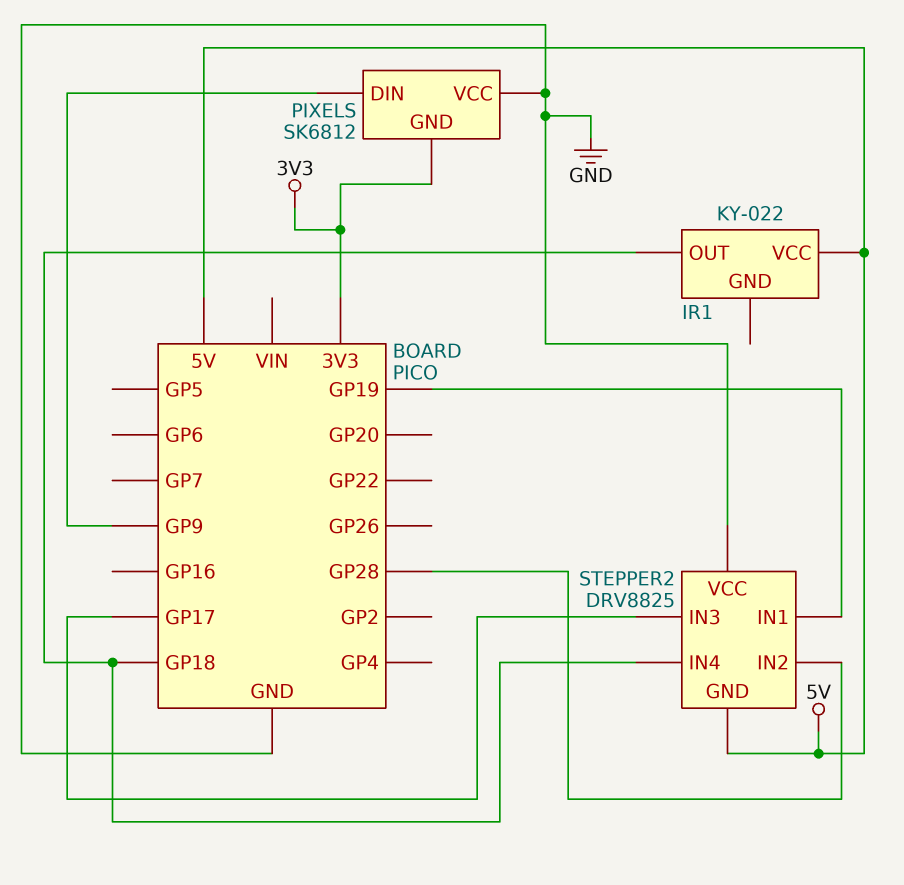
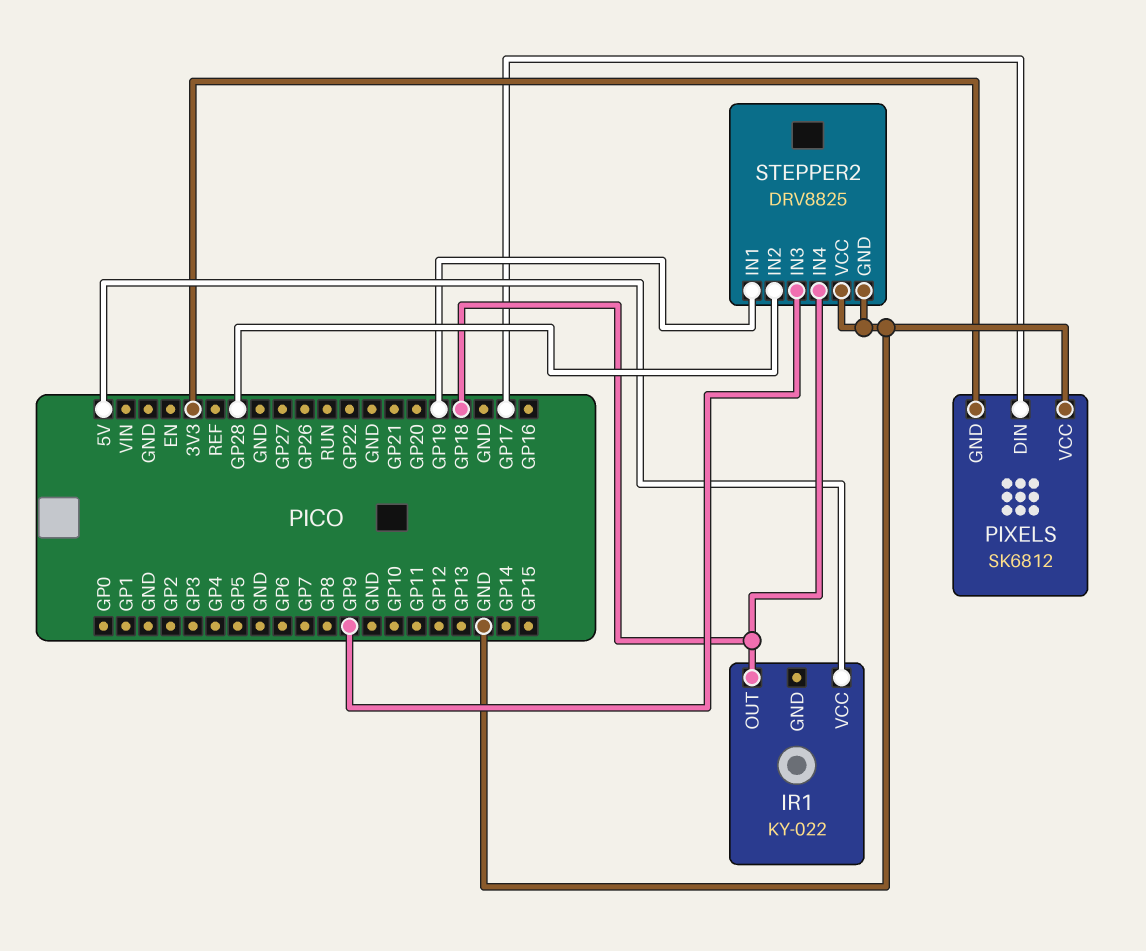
PIXELS pin DIN: GP9 -> GP17
STEPPER2 pin GND: 5V -> GND
STEPPER2 pin IN3: GP17 -> GP9

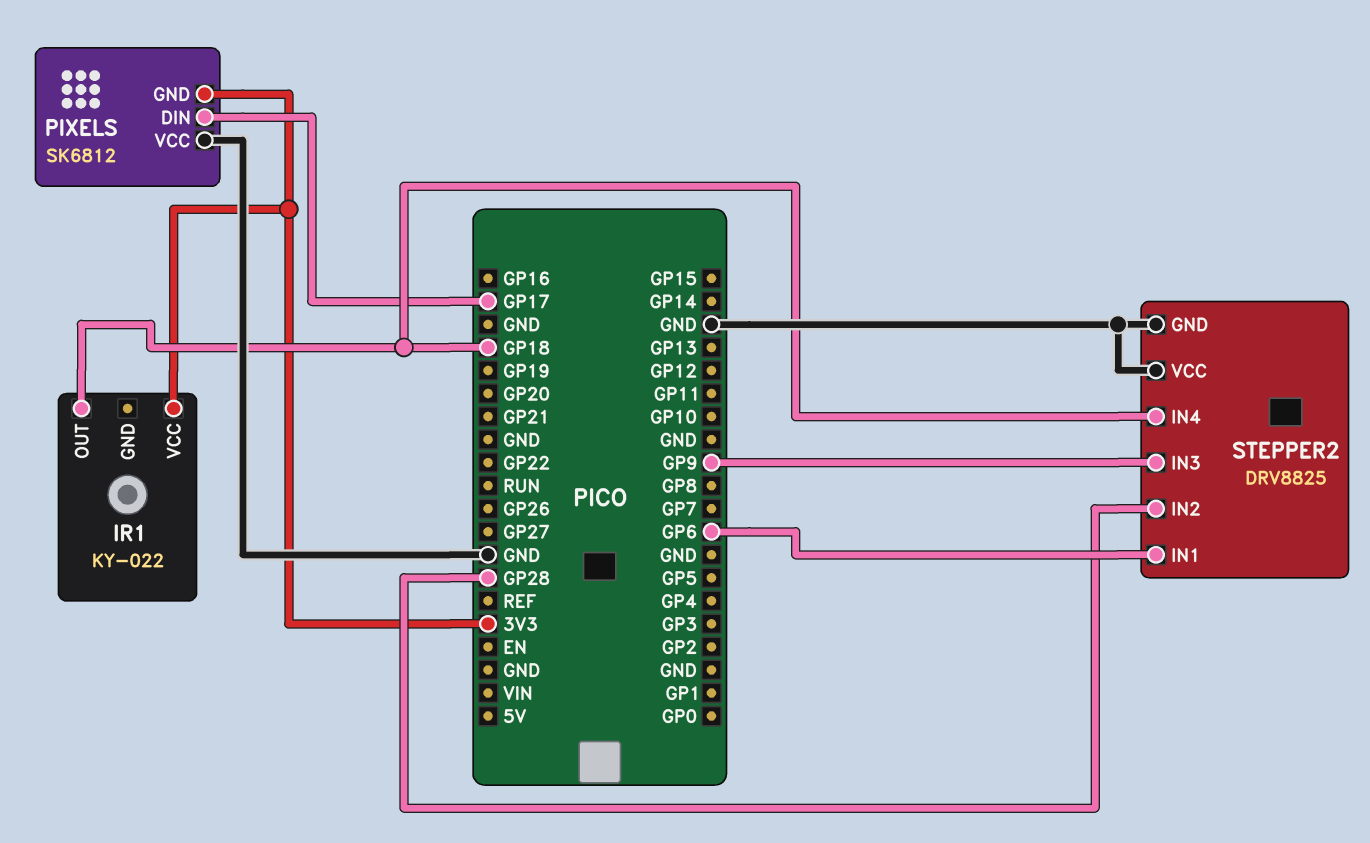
IR1 pin VCC: 5V -> 3V3
STEPPER2 pin IN1: GP19 -> GP6

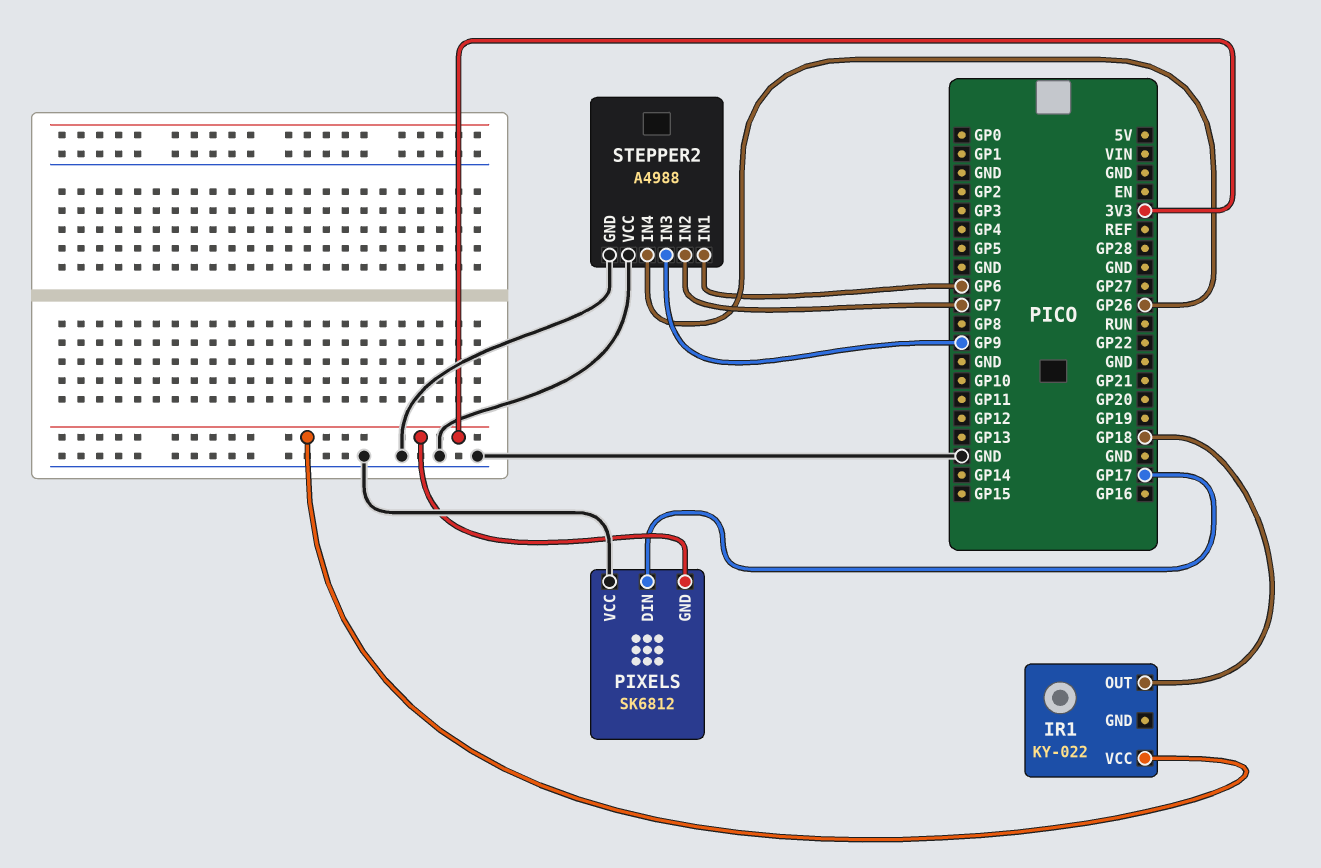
STEPPER2: DRV8825 -> A4988
STEPPER2 pin IN2: GP28 -> GP7
STEPPER2 pin IN4: GP18 -> GP26

